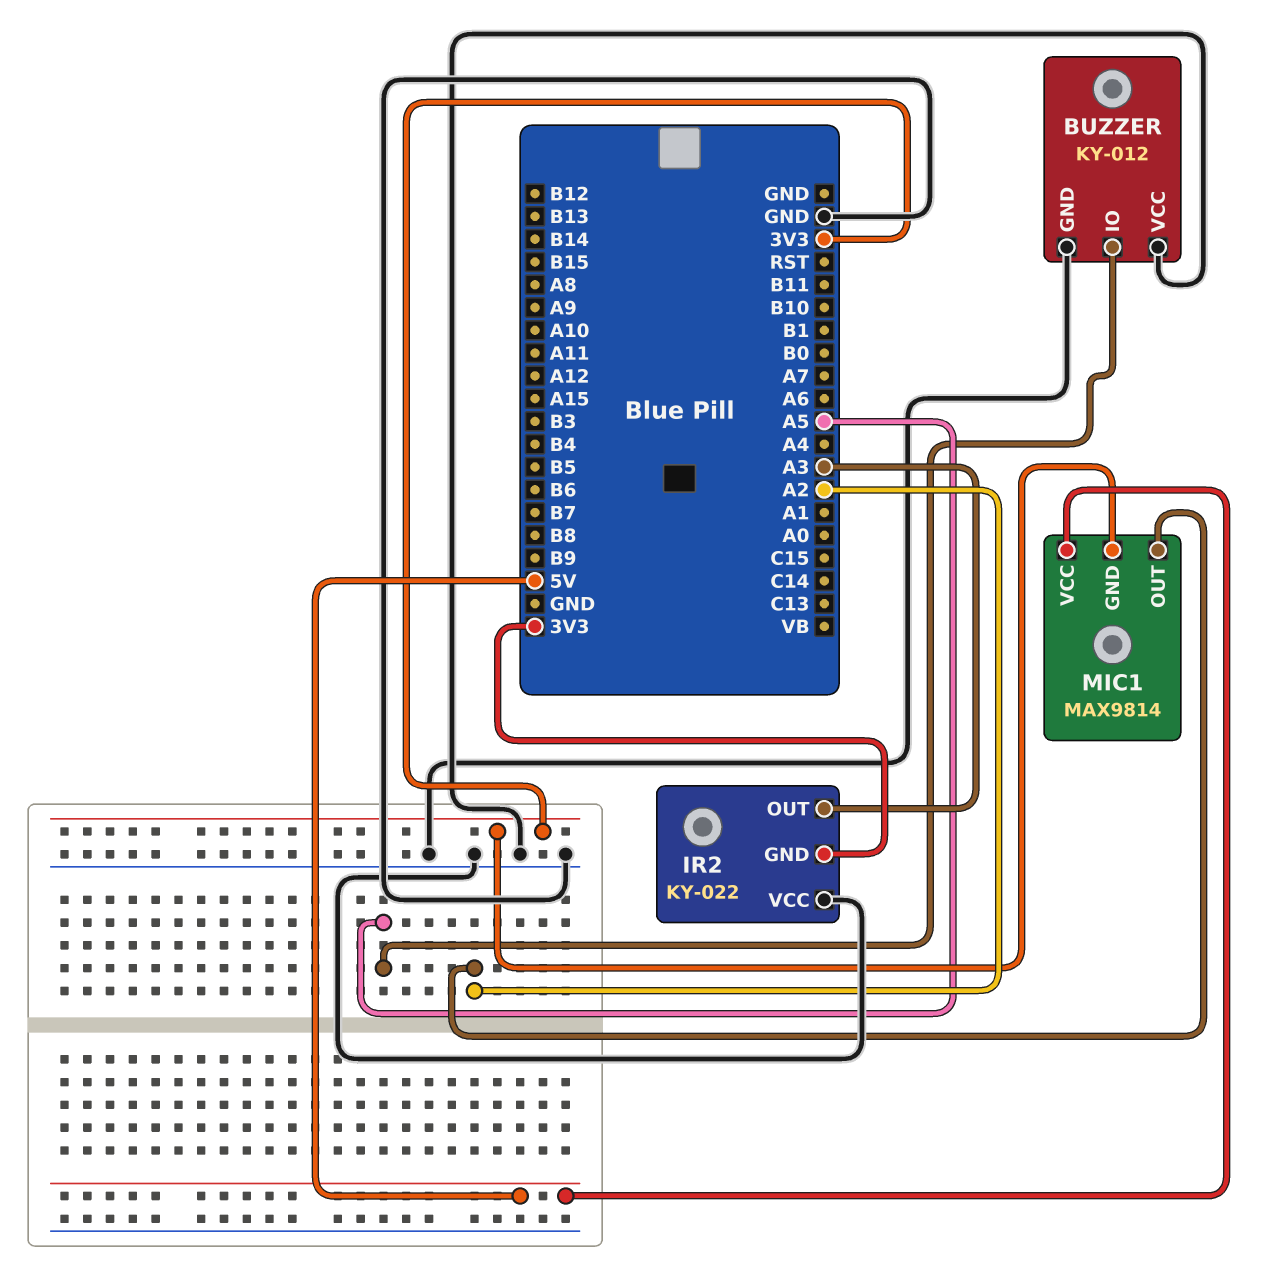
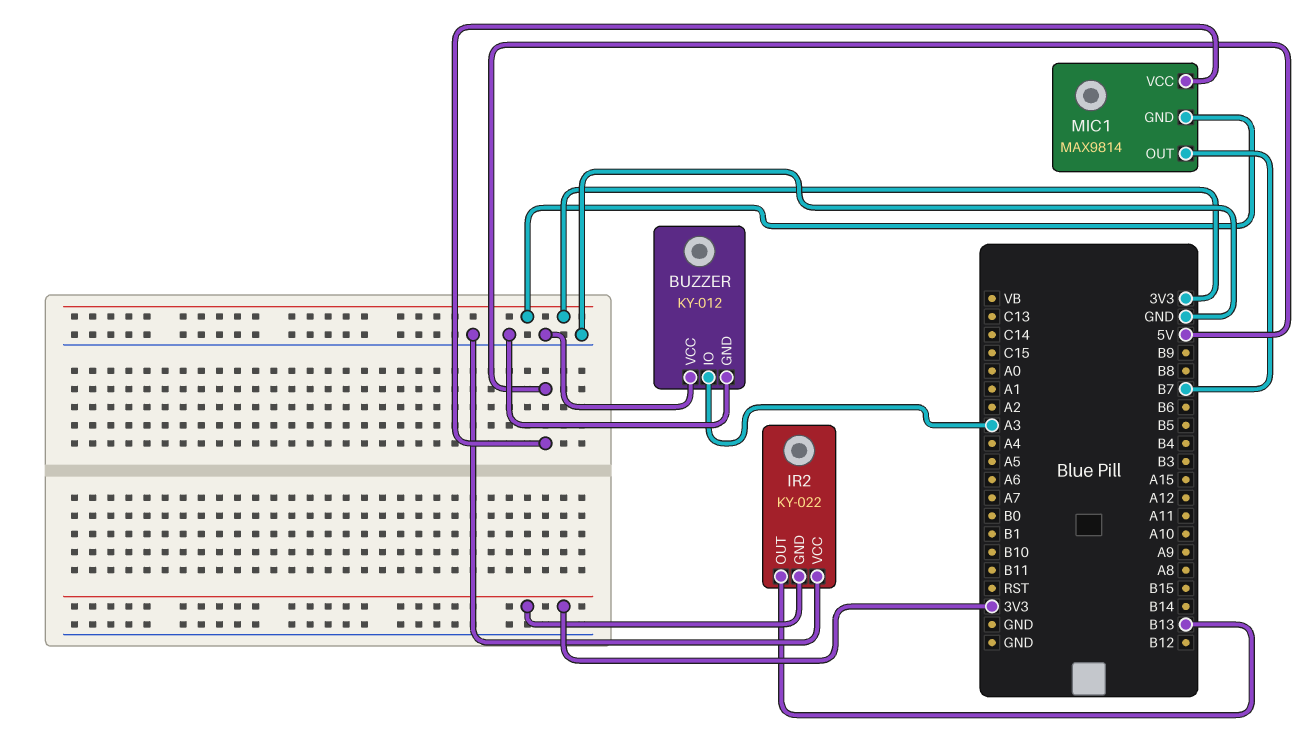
BUZZER pin IO: A5 -> A3
IR2 pin OUT: A3 -> B13
MIC1 pin OUT: A2 -> B7

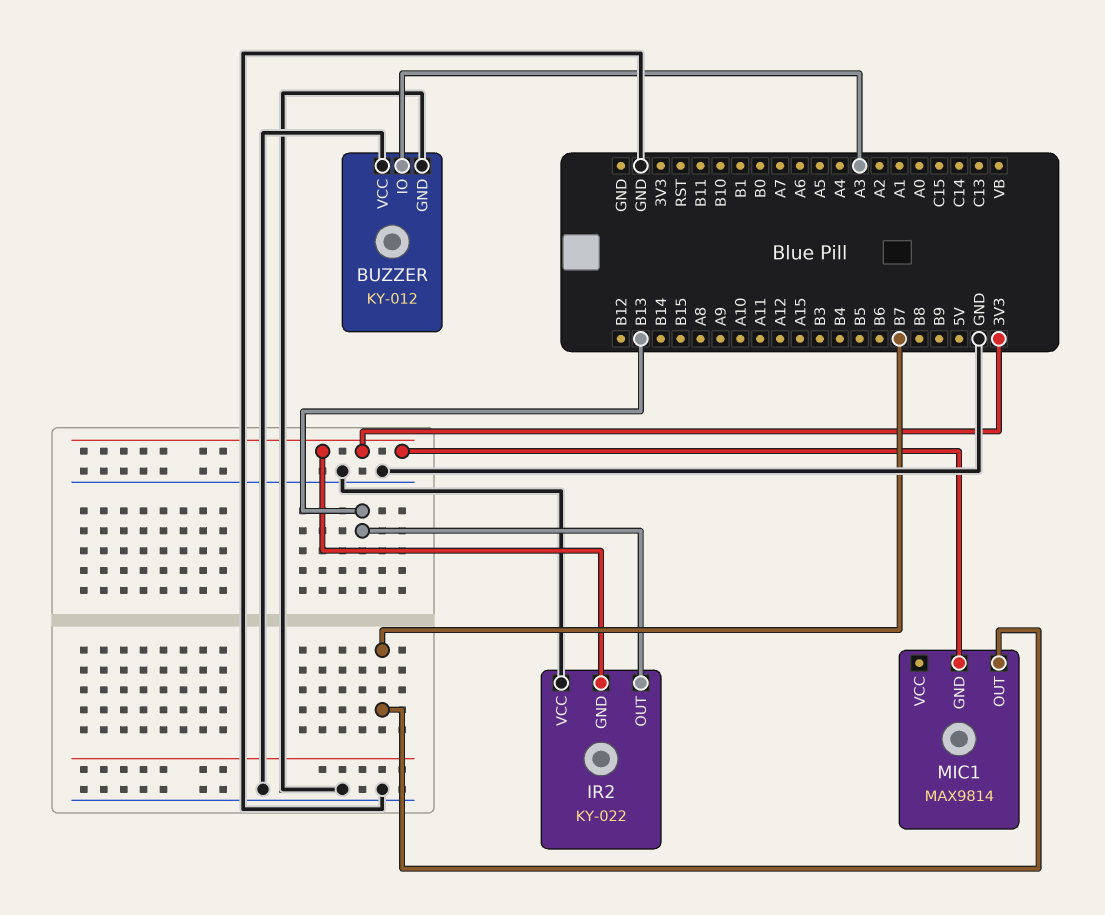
MIC1 pin VCC: 5V -> none

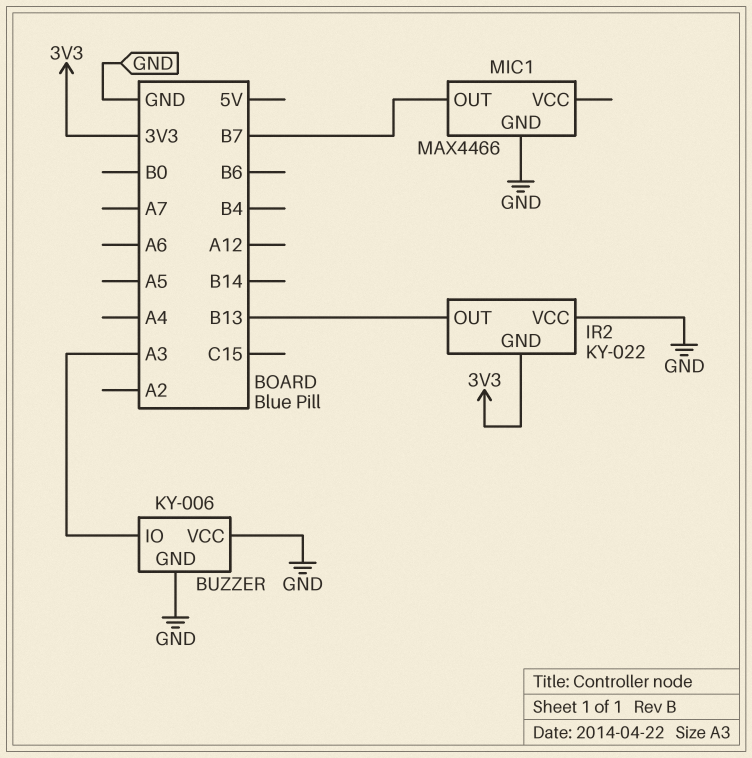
BUZZER: KY-012 -> KY-006
MIC1: MAX9814 -> MAX4466
MIC1 pin GND: 3V3 -> GND

